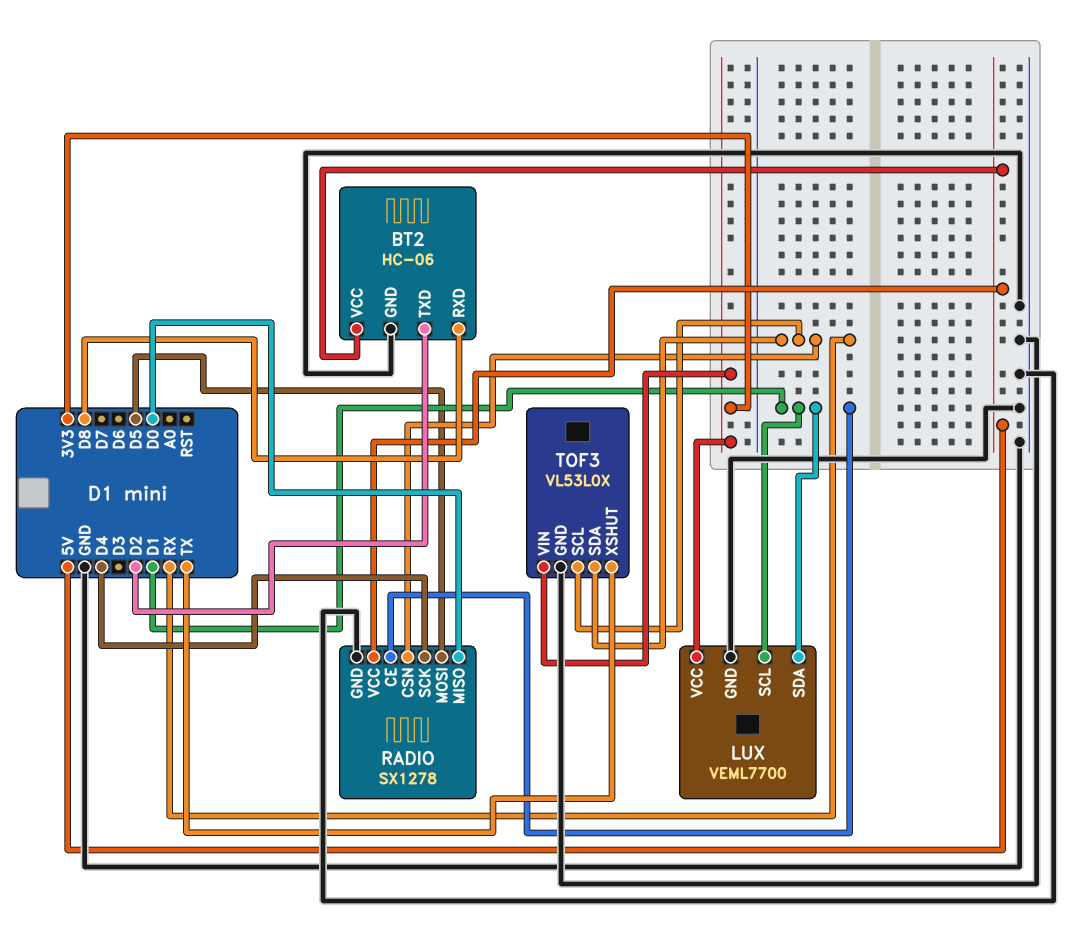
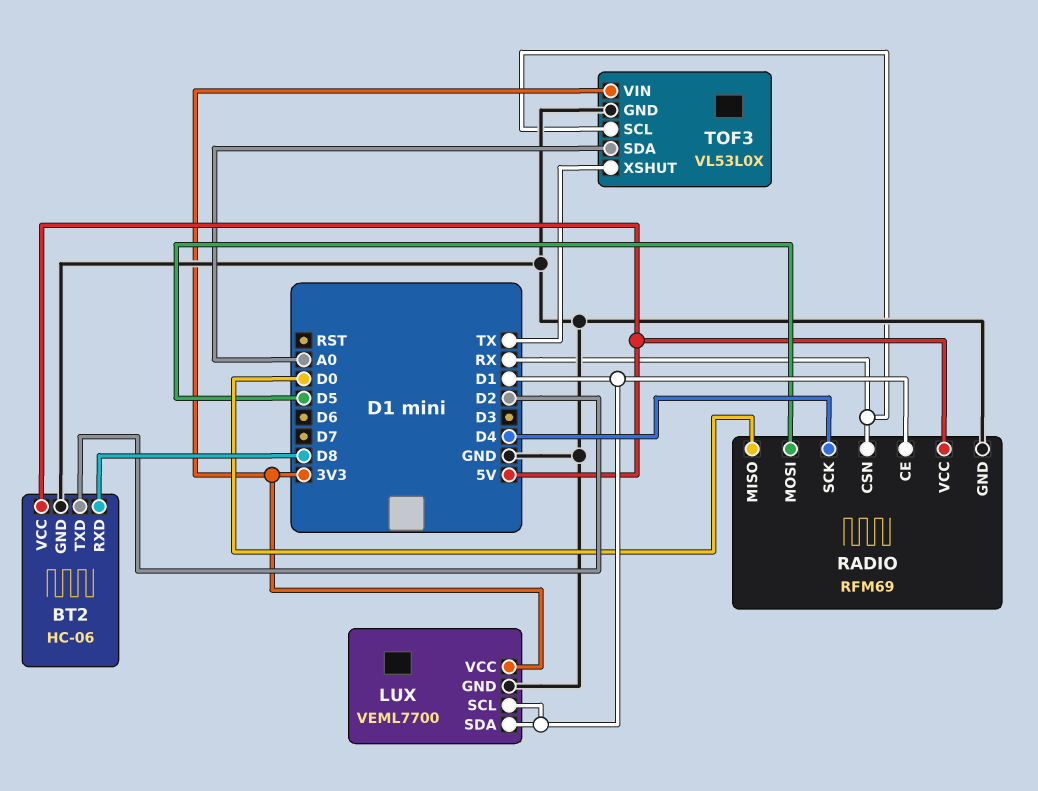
RADIO: SX1278 -> RFM69
TOF3 pin SDA: RX -> A0

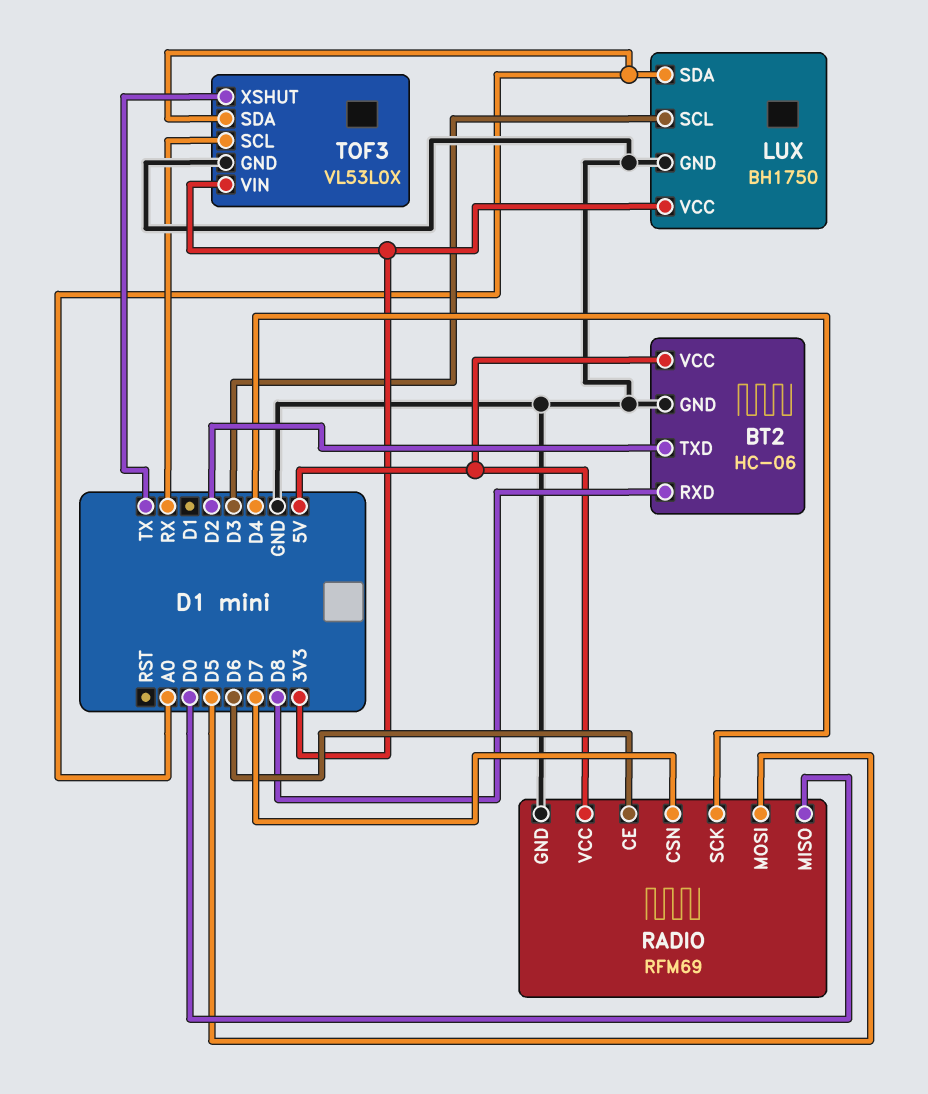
LUX: VEML7700 -> BH1750
LUX pin SCL: D1 -> D3
LUX pin SDA: D1 -> A0
RADIO pin CE: D1 -> D6
RADIO pin CSN: RX -> D7

